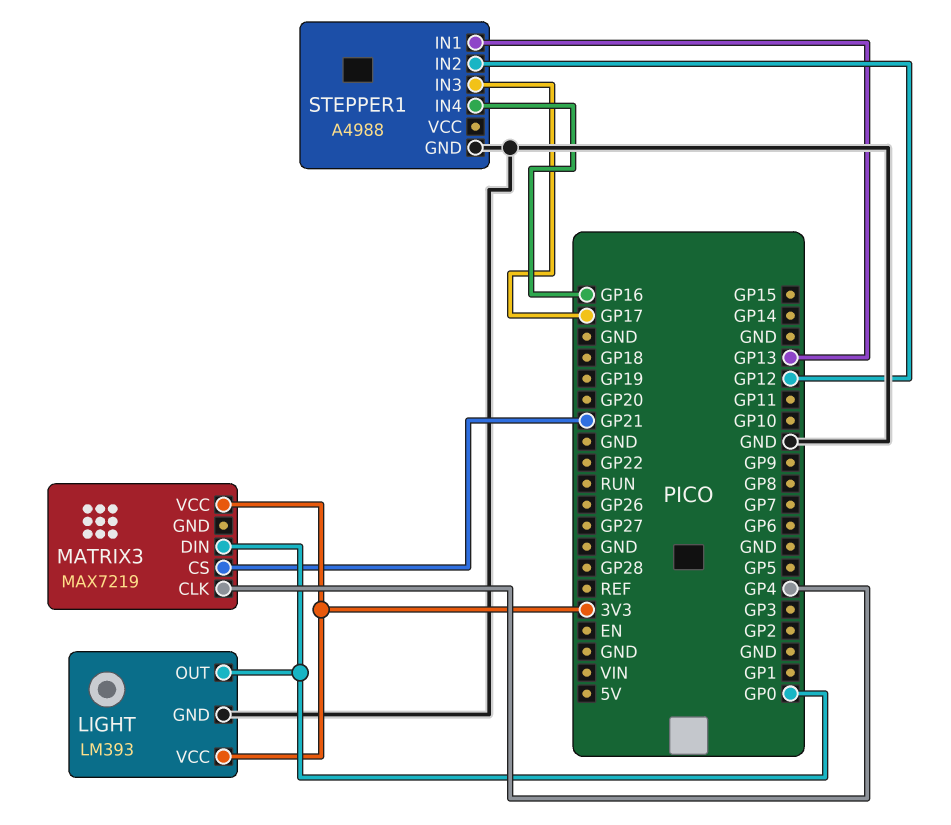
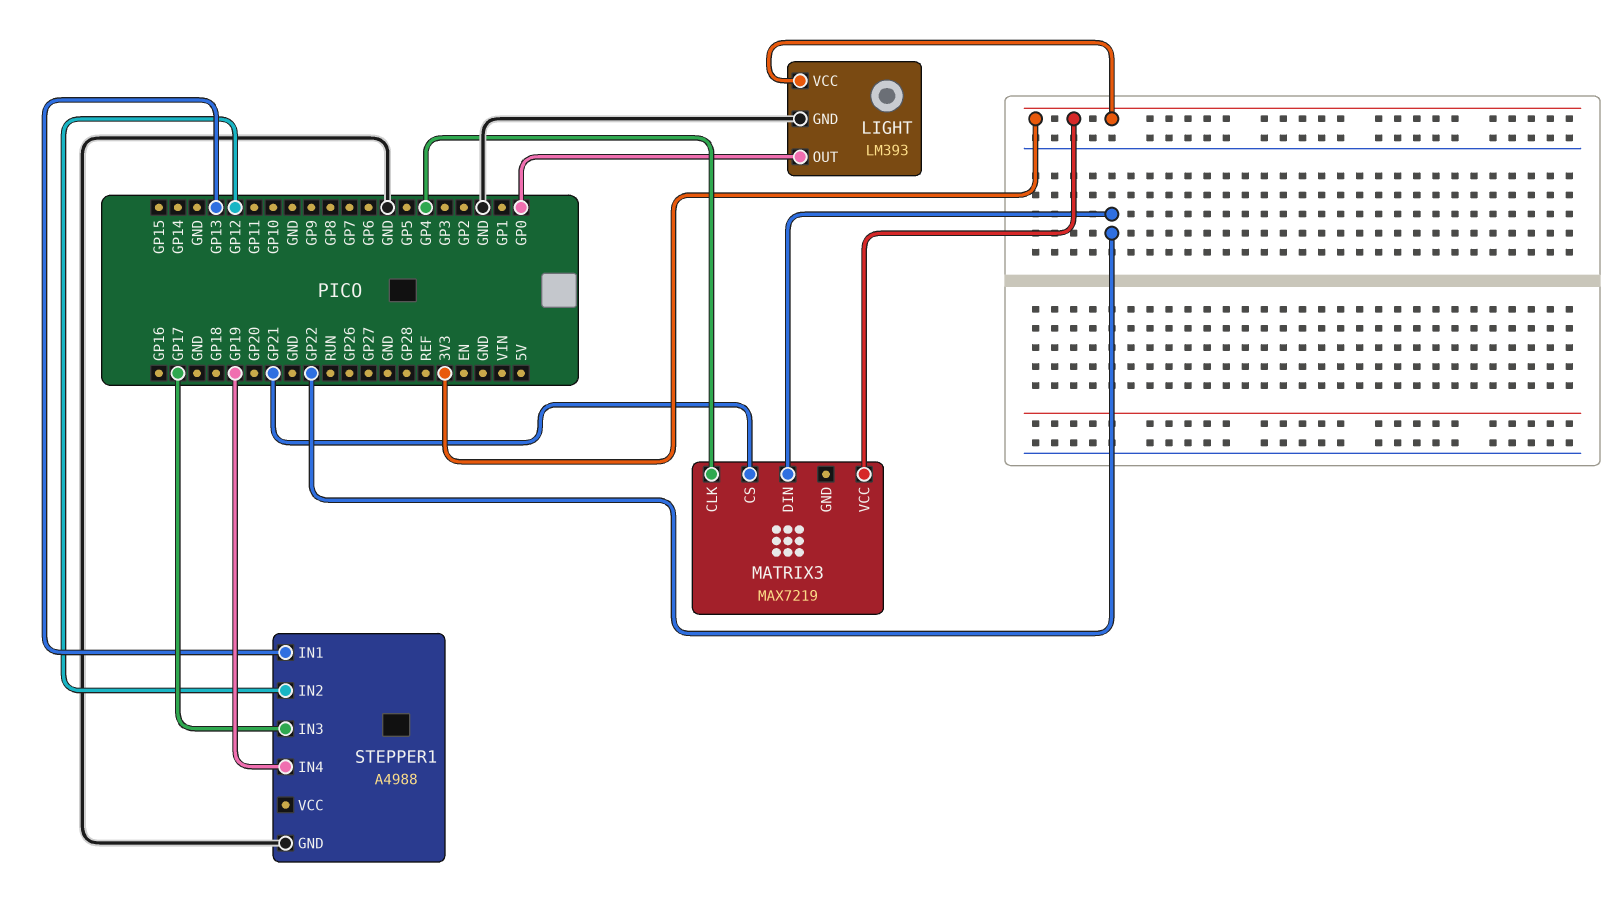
MATRIX3 pin DIN: GP0 -> GP22
STEPPER1 pin IN4: GP16 -> GP19

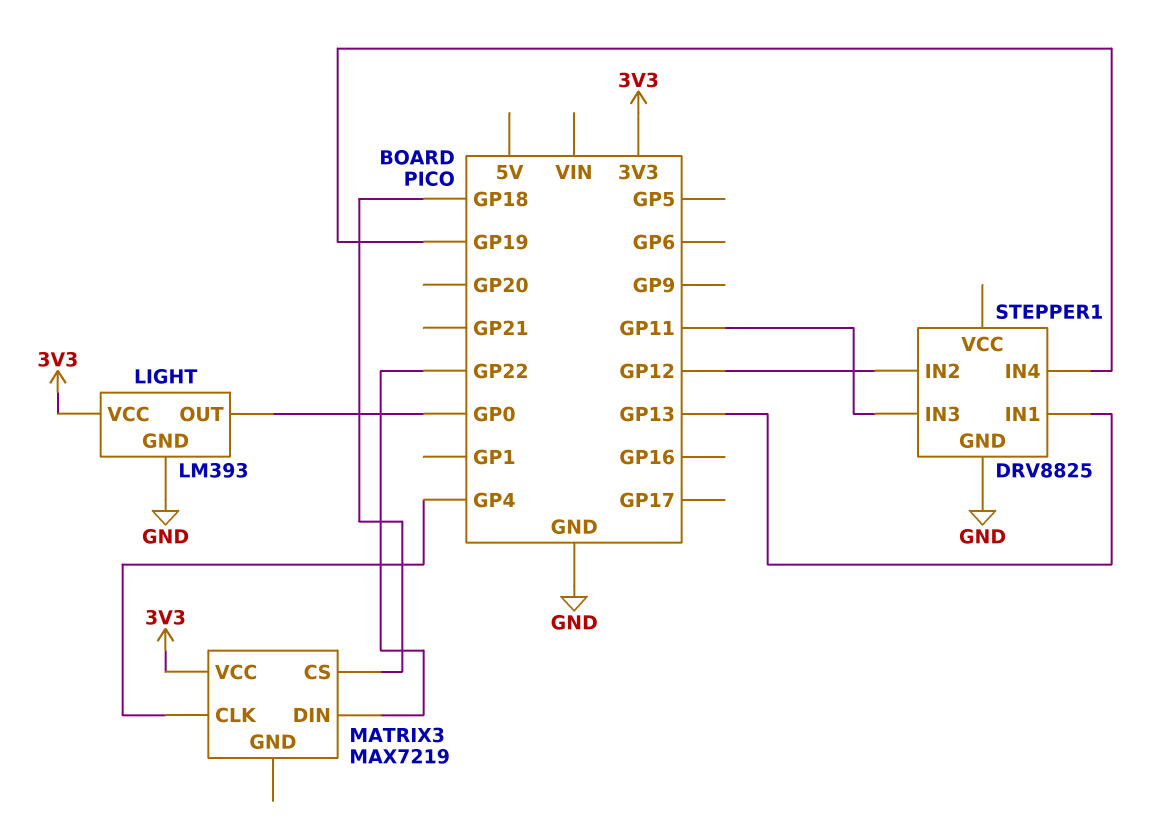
MATRIX3 pin CS: GP21 -> GP18
STEPPER1: A4988 -> DRV8825
STEPPER1 pin IN3: GP17 -> GP11

